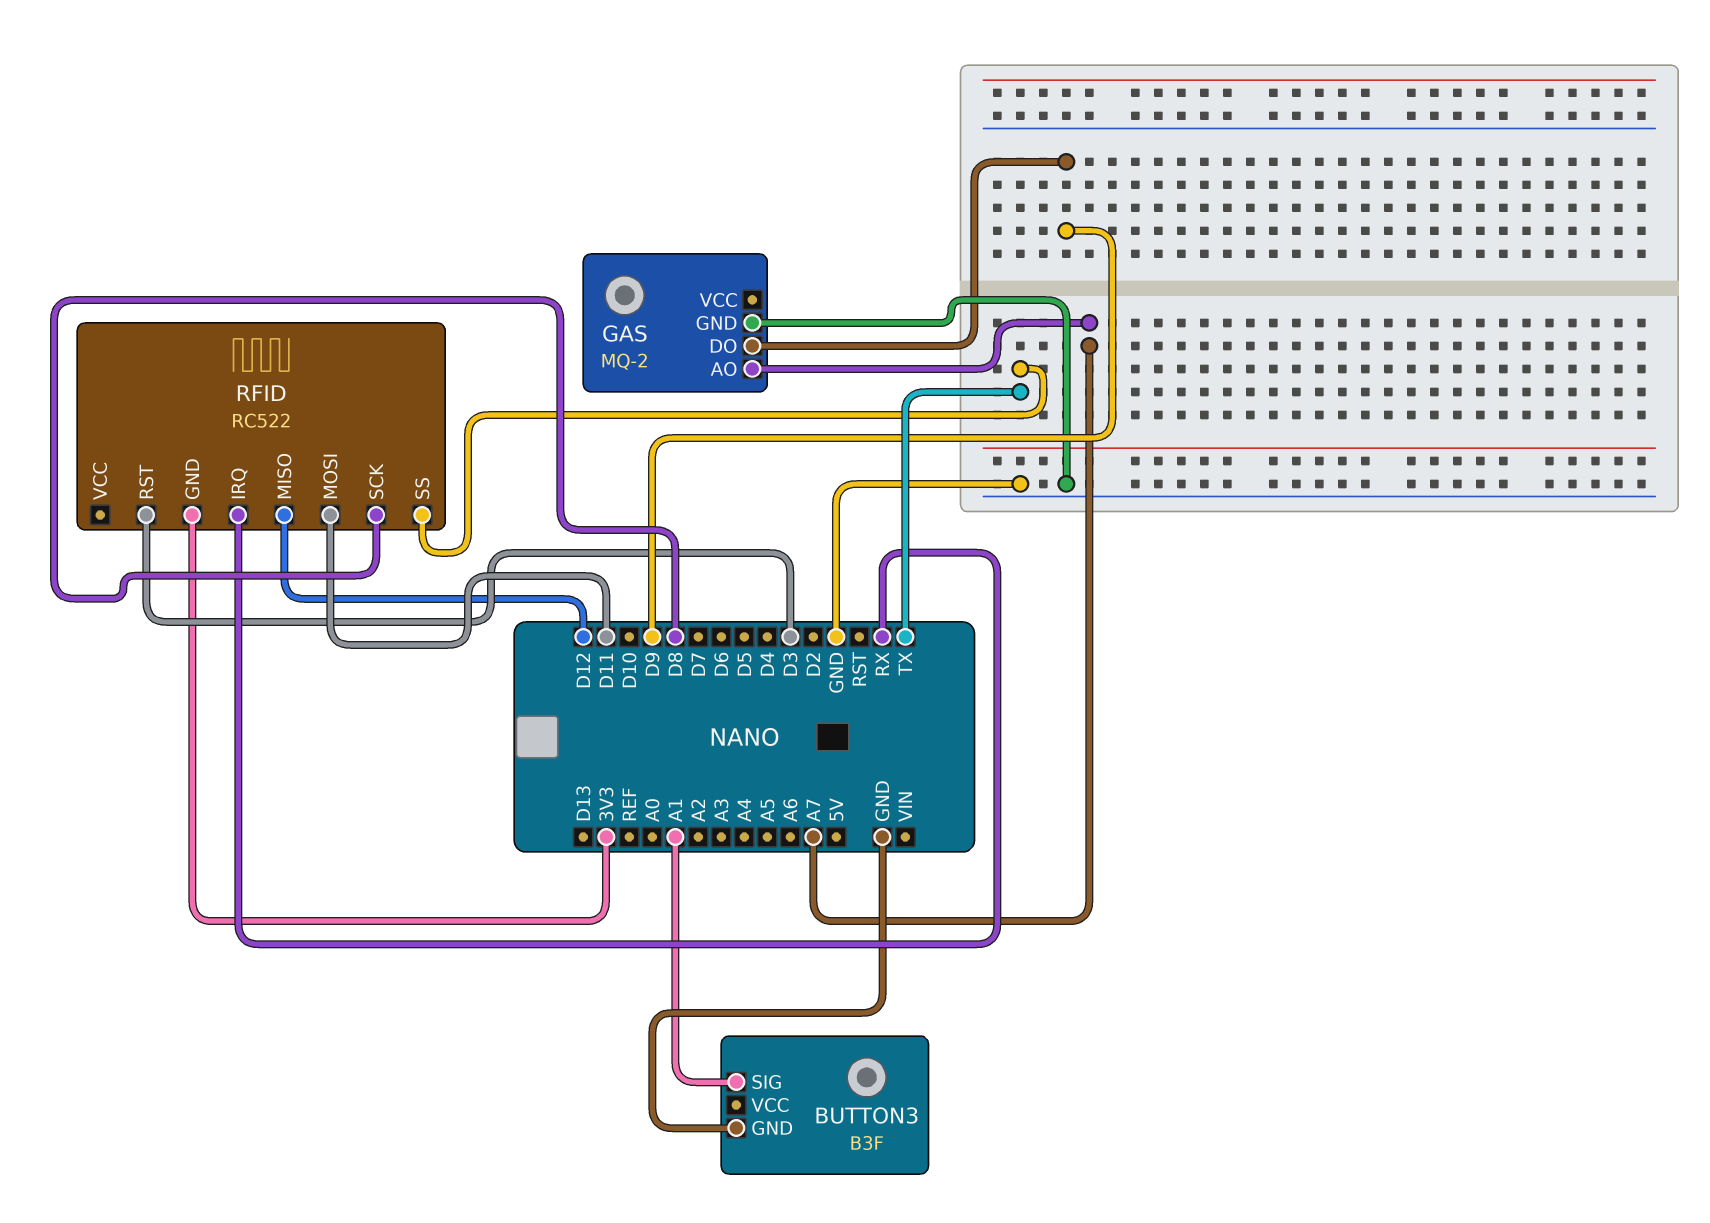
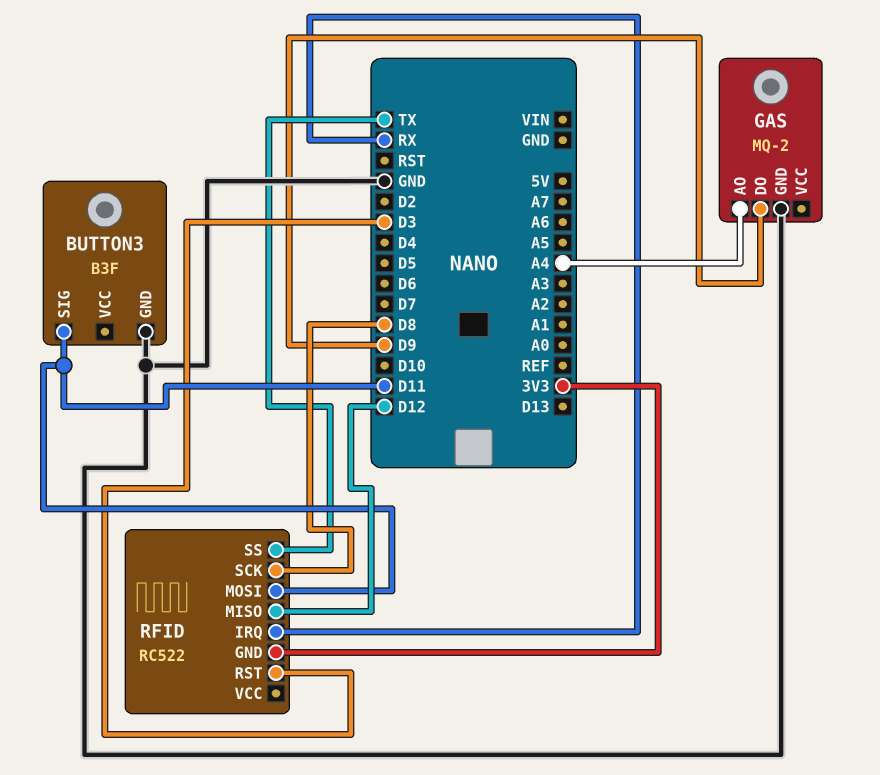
BUTTON3 pin SIG: A1 -> D11
GAS pin AO: A7 -> A4

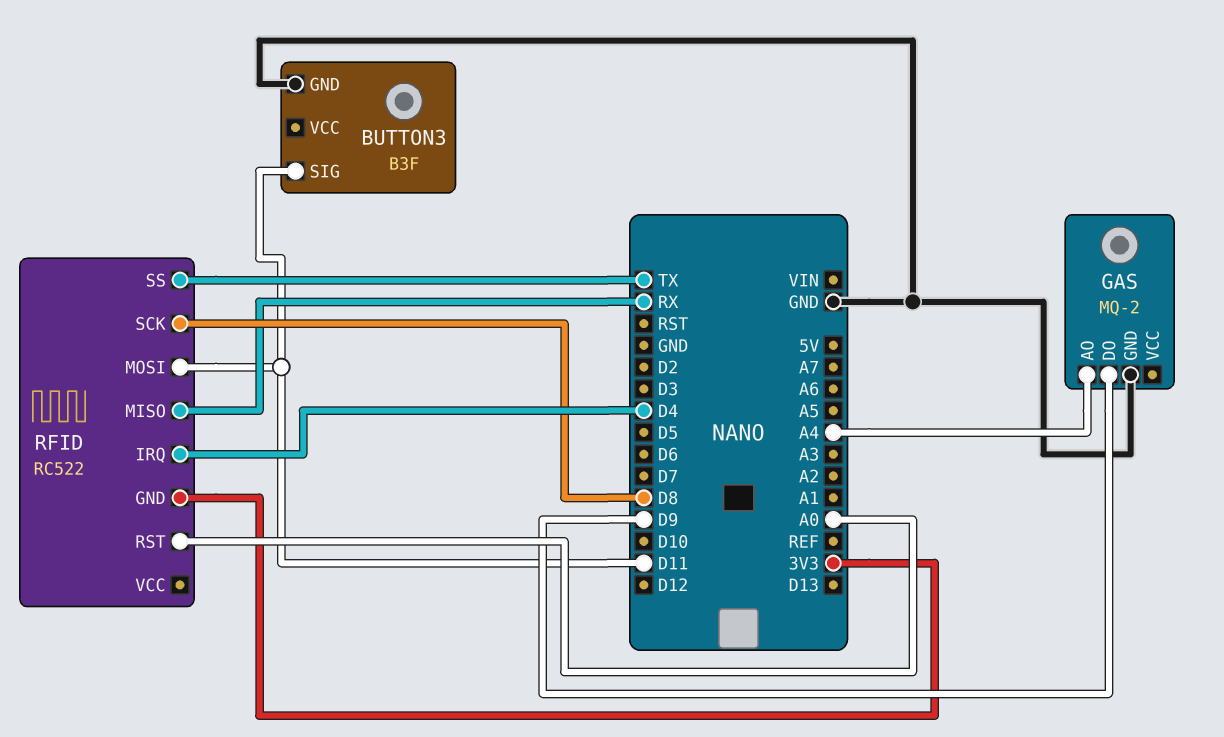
RFID pin IRQ: RX -> D4
RFID pin MISO: D12 -> RX
RFID pin RST: D3 -> A0

